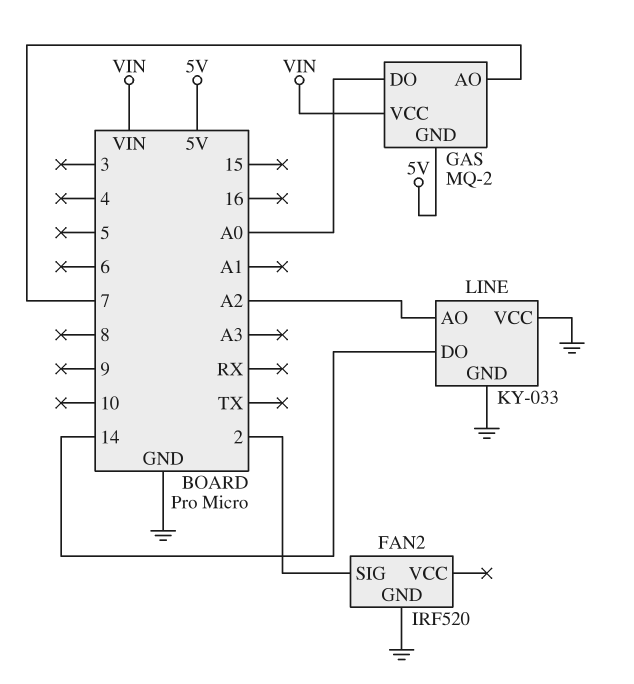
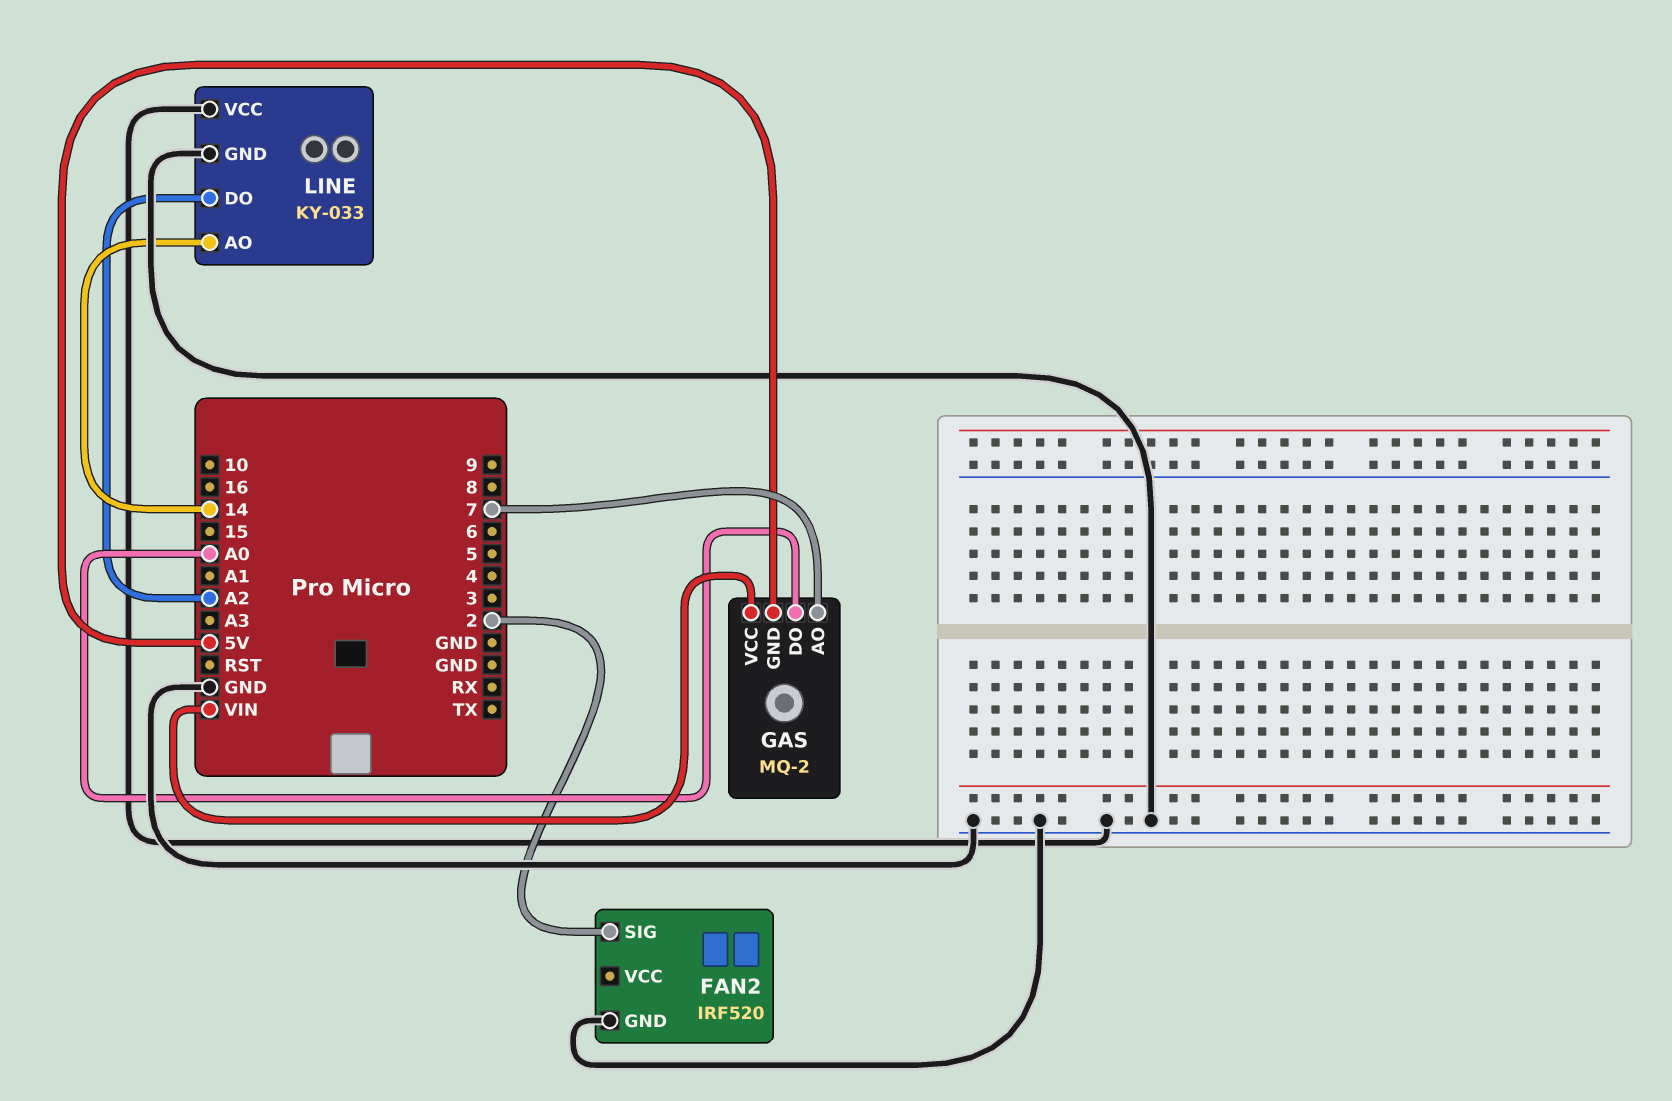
LINE pin AO: A2 -> 14
LINE pin DO: 14 -> A2

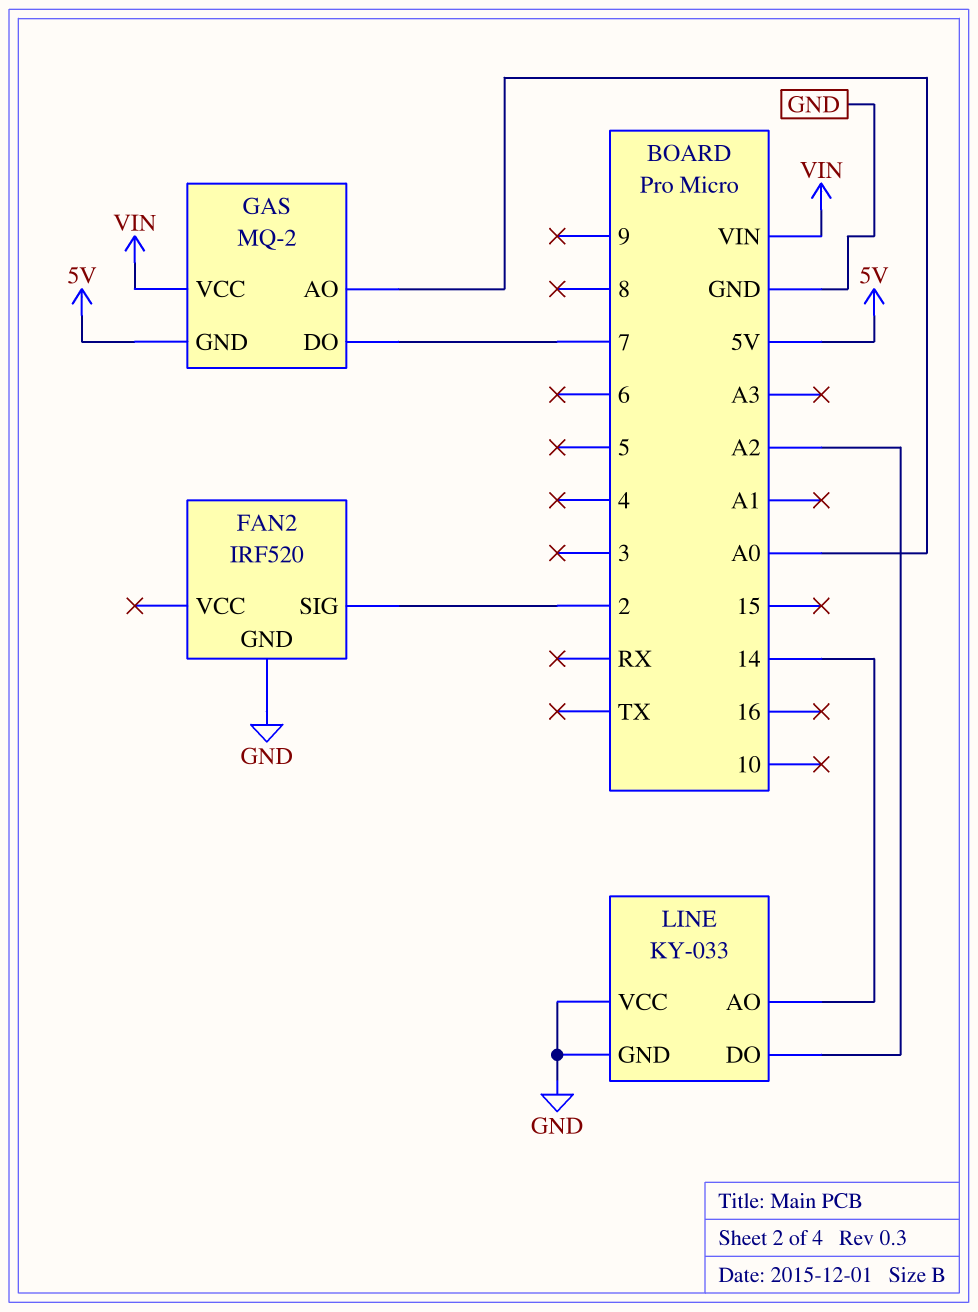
GAS pin AO: 7 -> A0
GAS pin DO: A0 -> 7

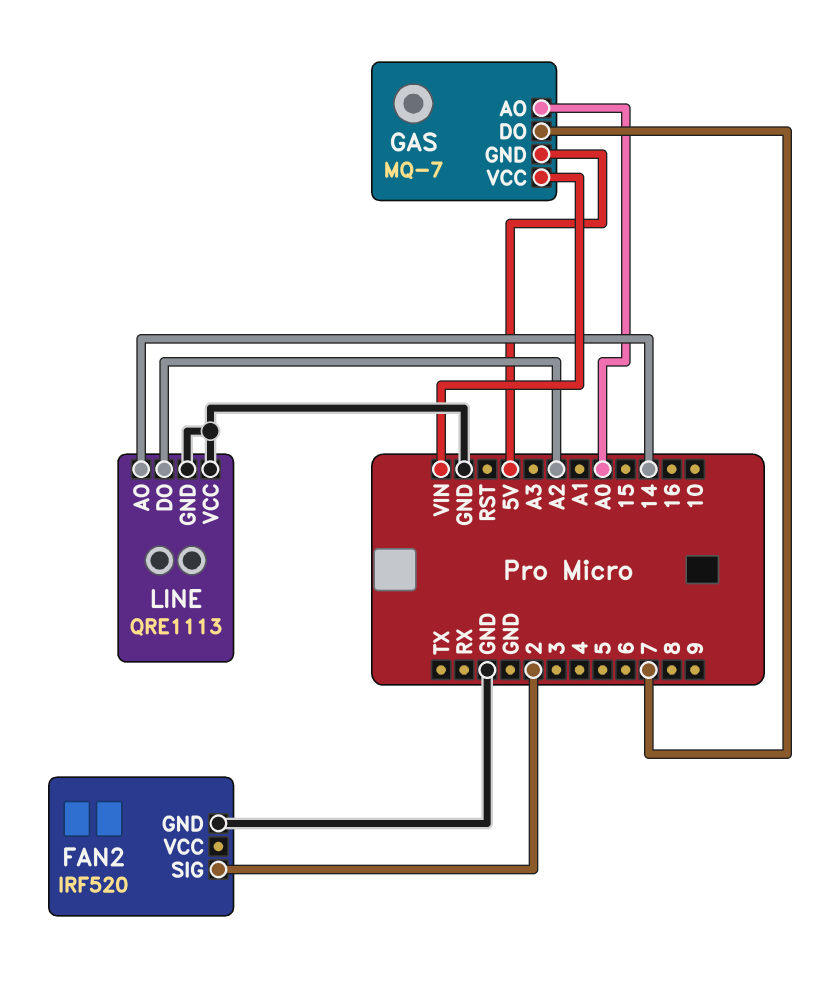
GAS: MQ-2 -> MQ-7
LINE: KY-033 -> QRE1113

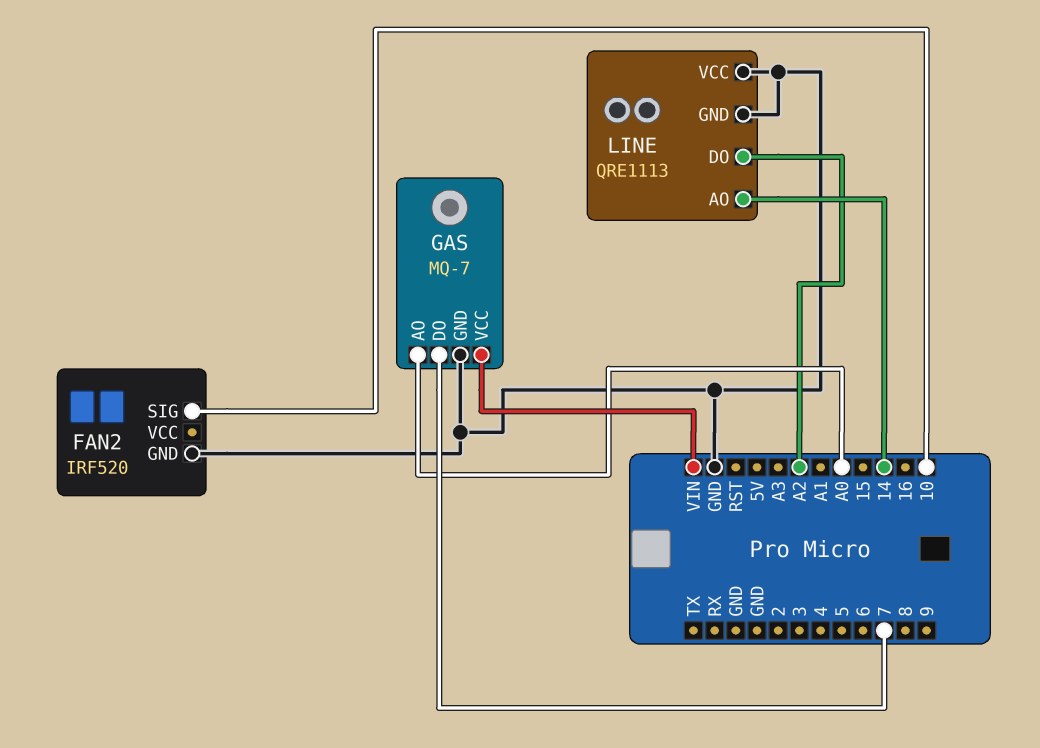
FAN2 pin SIG: 2 -> 10
GAS pin GND: 5V -> GND

